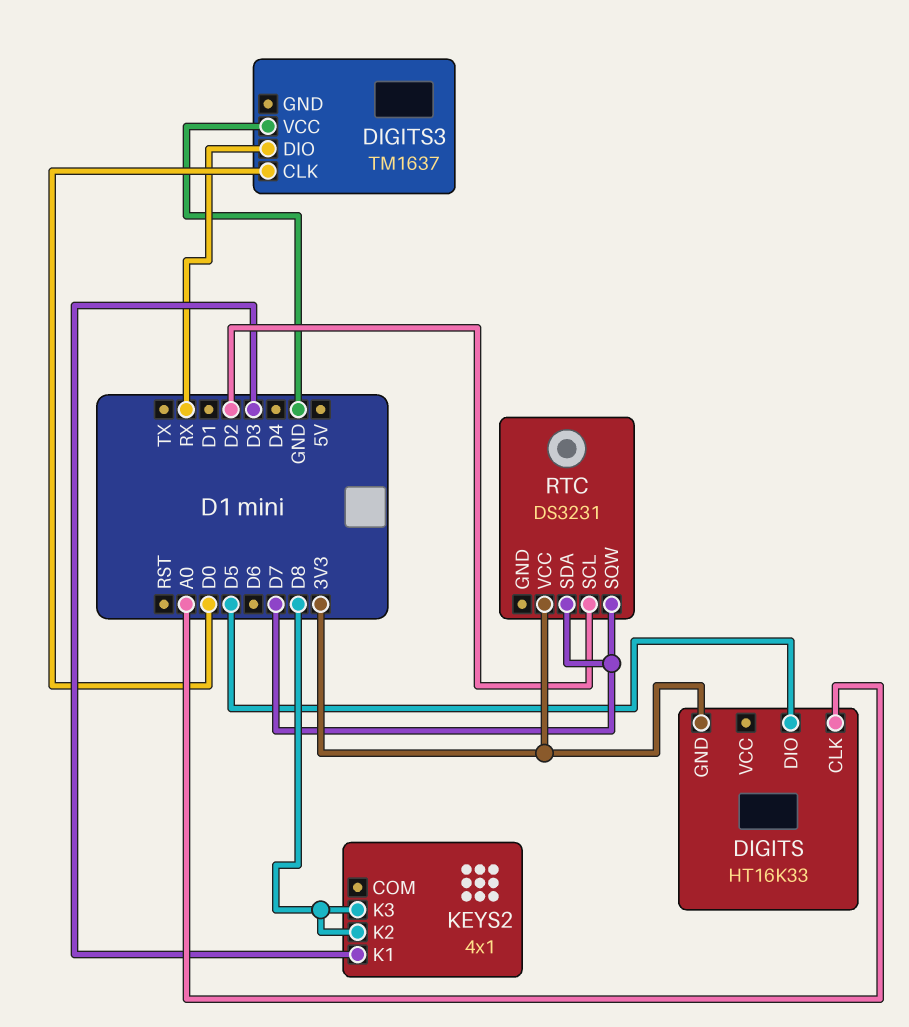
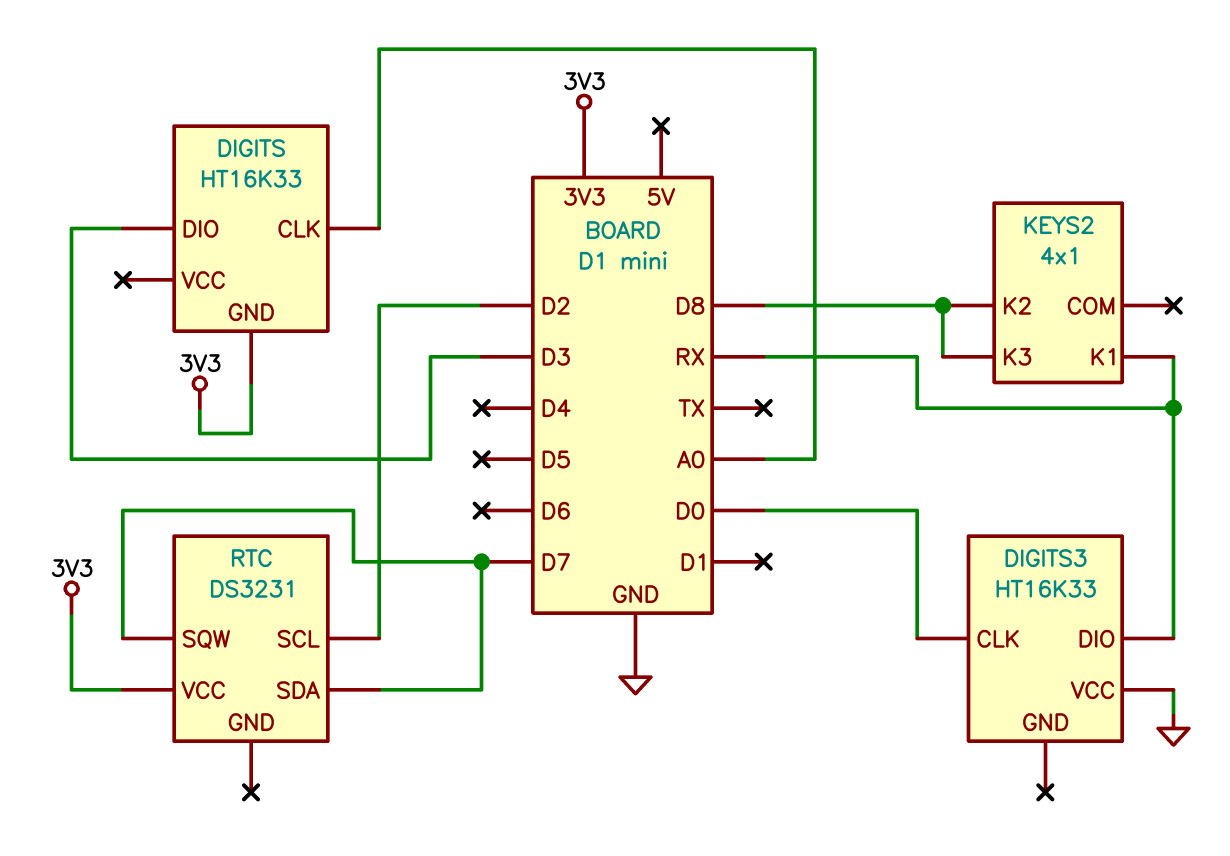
DIGITS pin DIO: D5 -> D3
DIGITS3: TM1637 -> HT16K33
KEYS2 pin K1: D3 -> RX

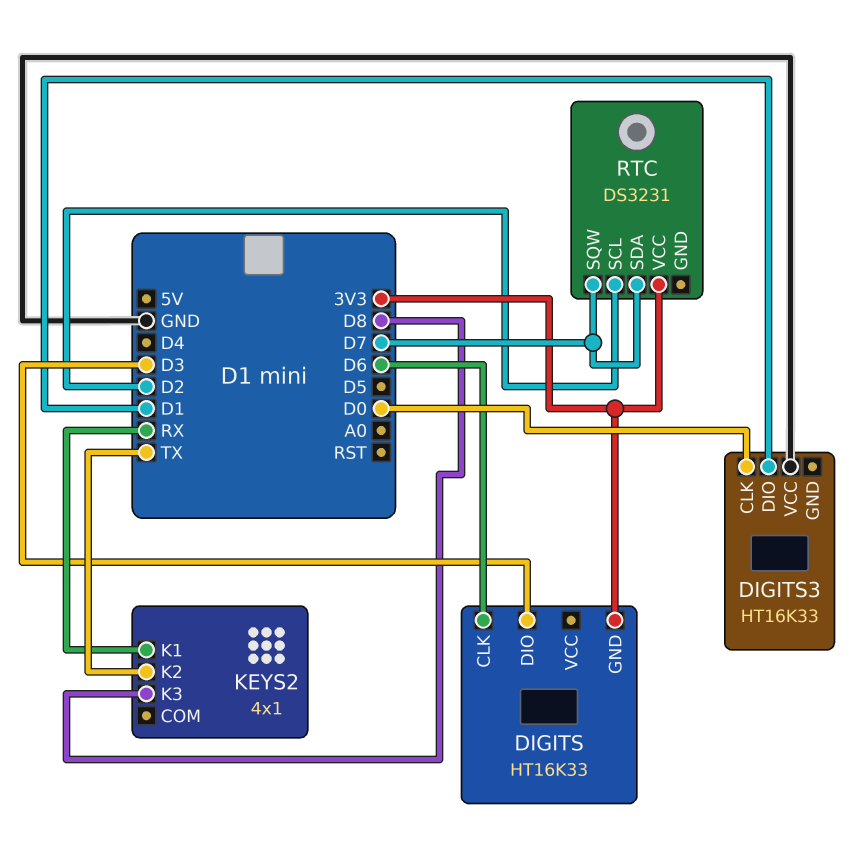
DIGITS pin CLK: A0 -> D6
DIGITS3 pin DIO: RX -> D1
KEYS2 pin K2: D8 -> TX

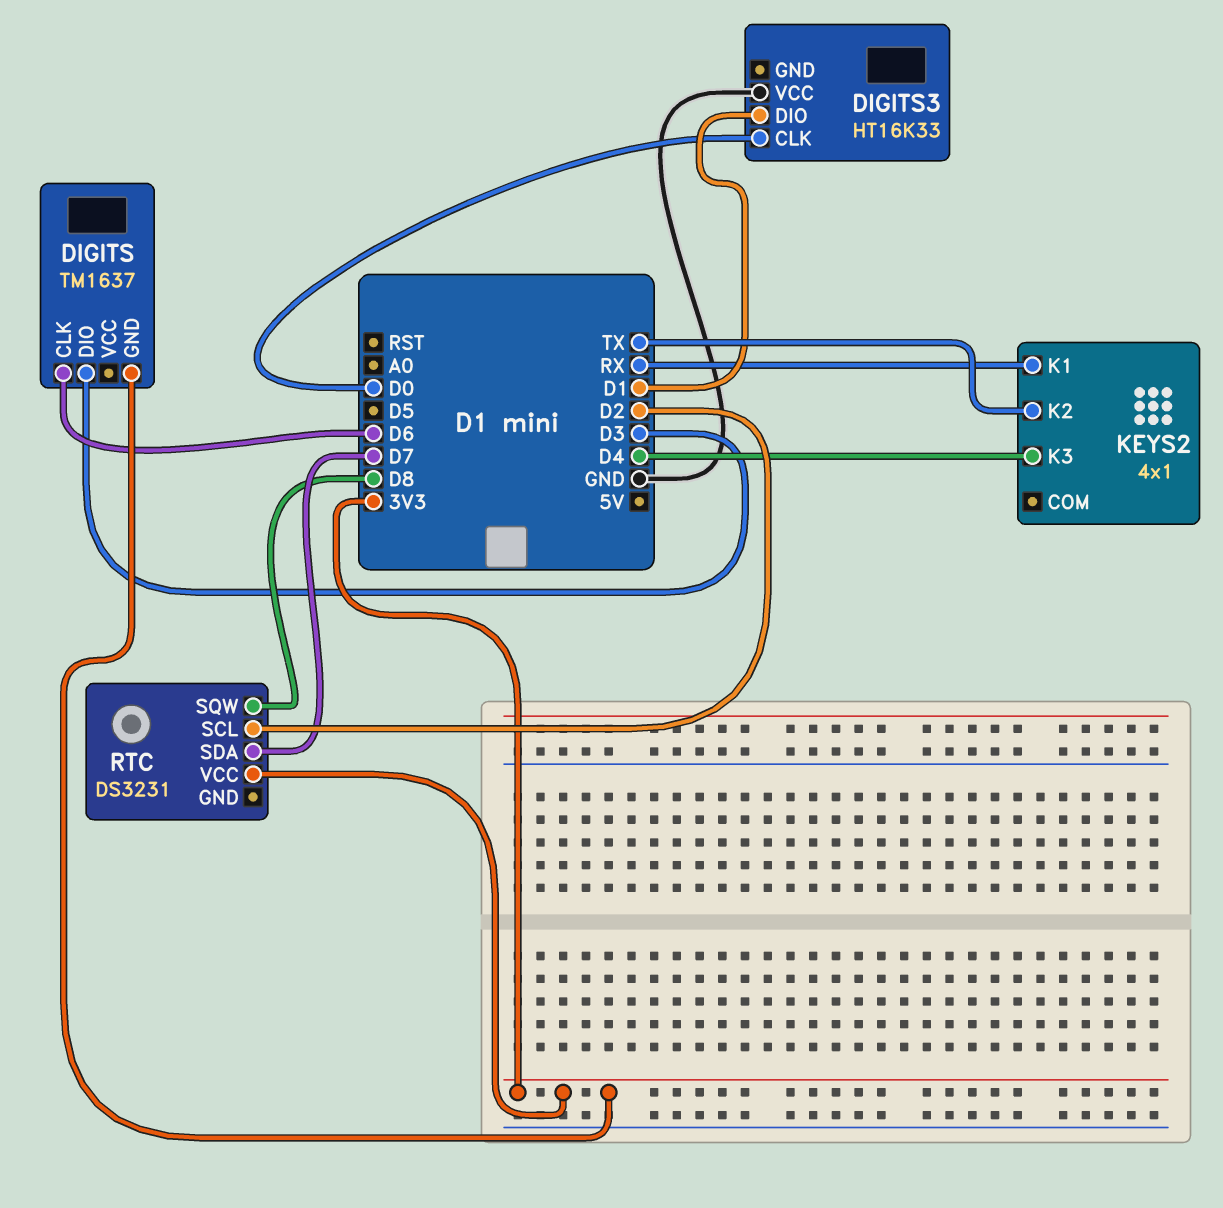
DIGITS: HT16K33 -> TM1637
KEYS2 pin K3: D8 -> D4
RTC pin SQW: D7 -> D8

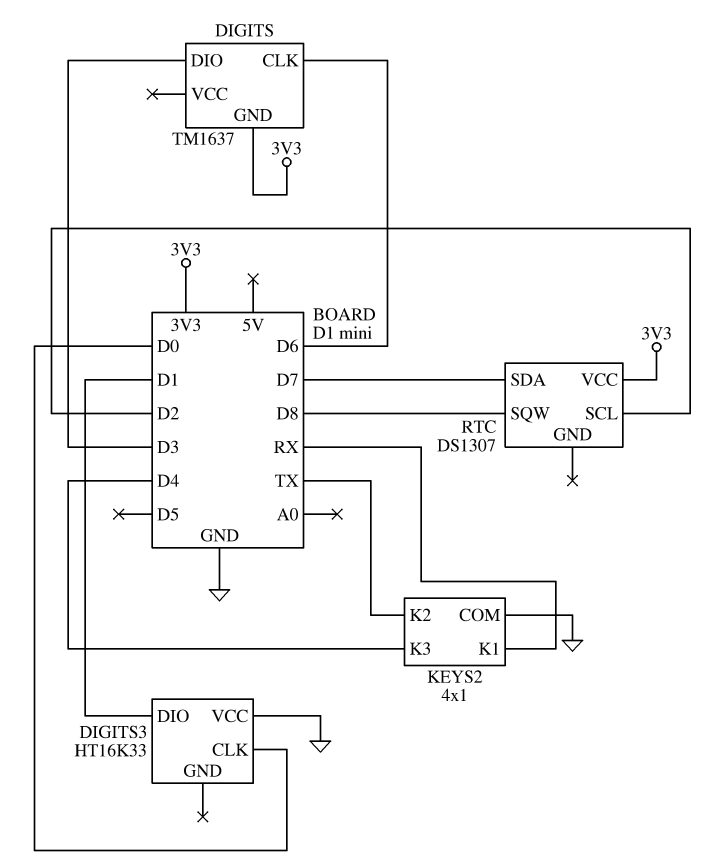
KEYS2 pin COM: none -> GND
RTC: DS3231 -> DS1307

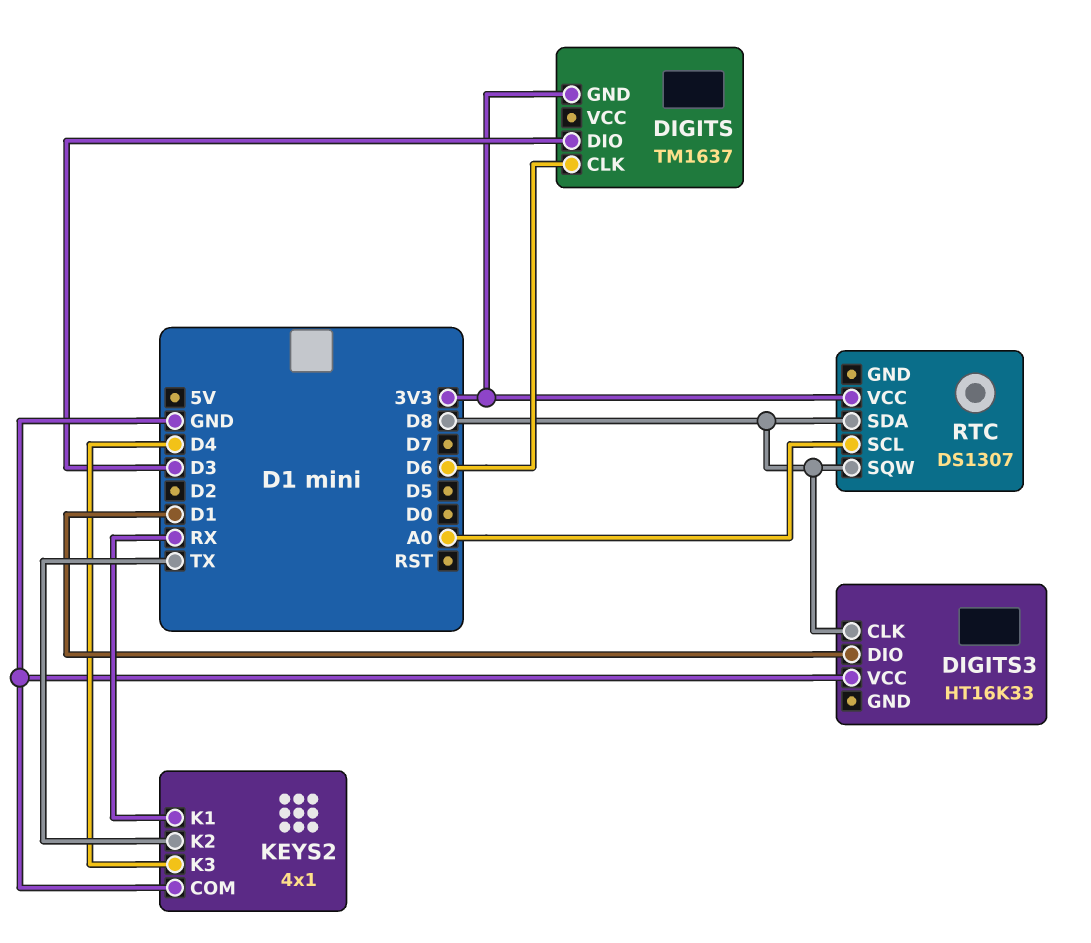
DIGITS3 pin CLK: D0 -> D8
RTC pin SCL: D2 -> A0
RTC pin SDA: D7 -> D8

